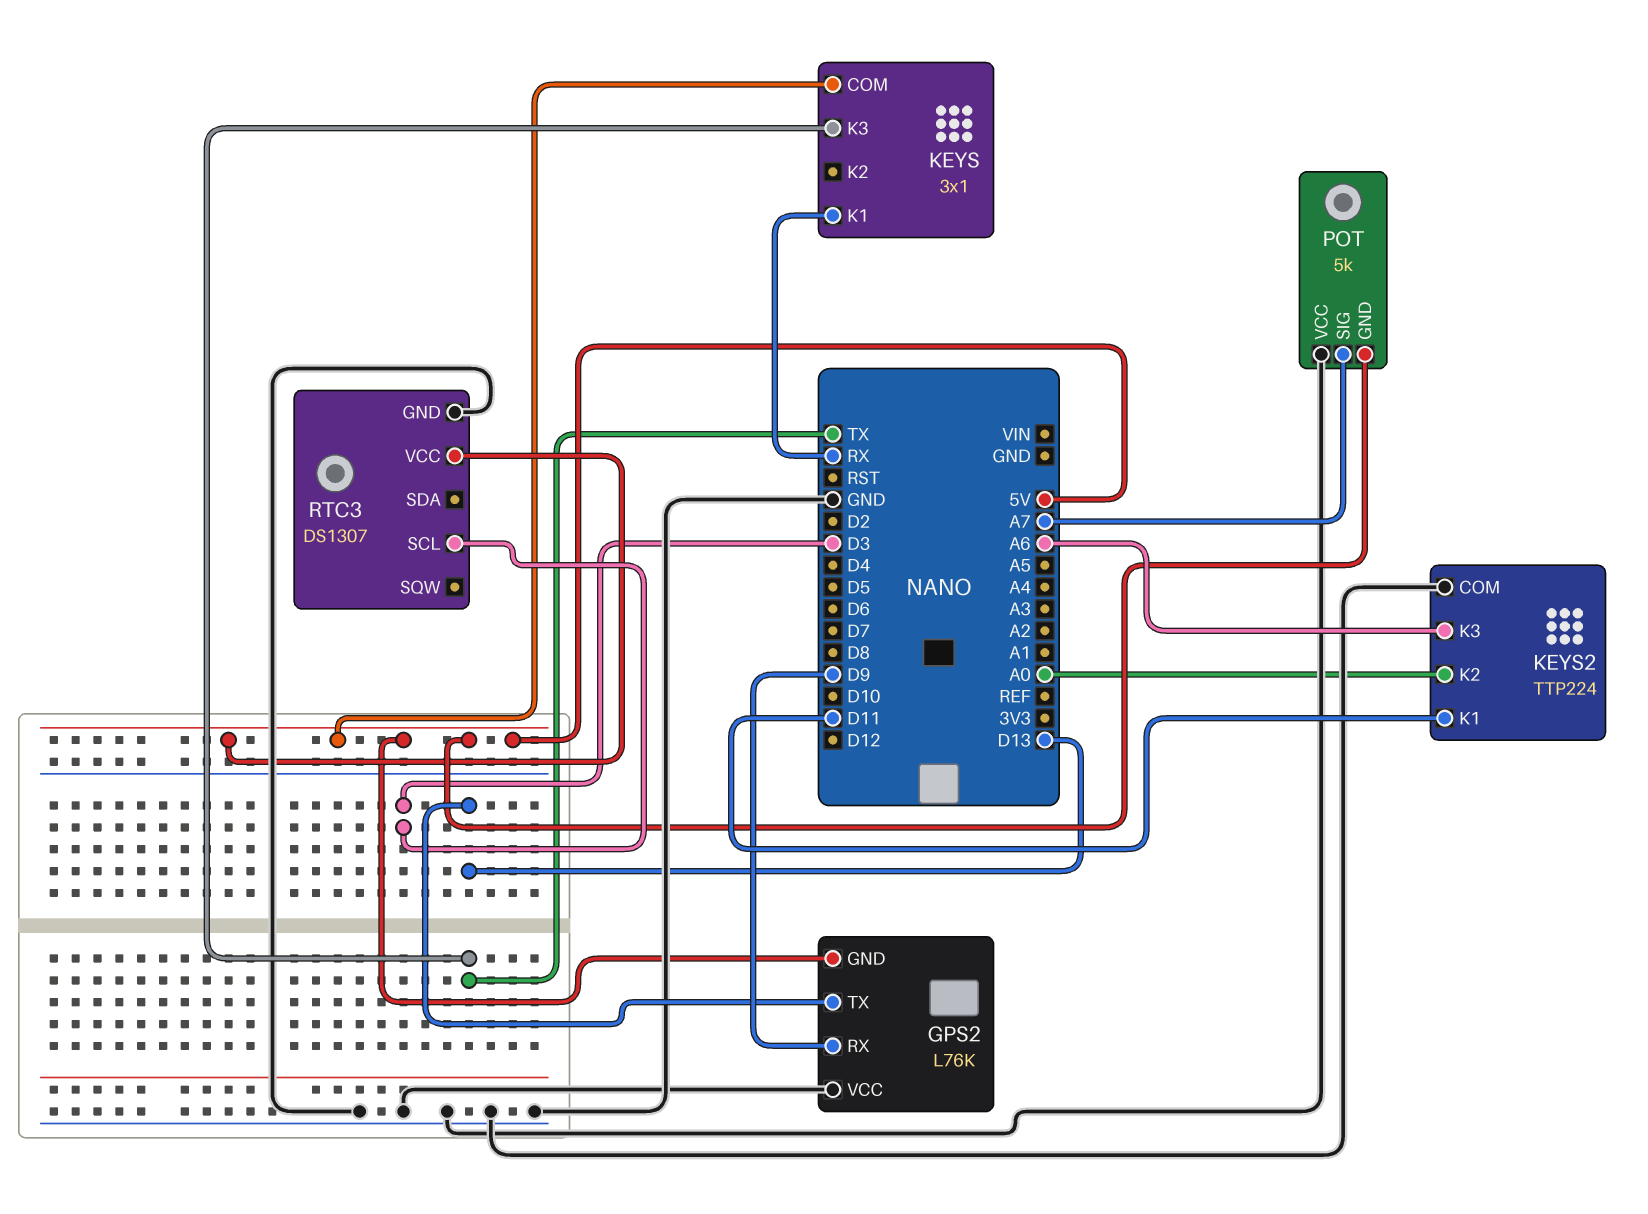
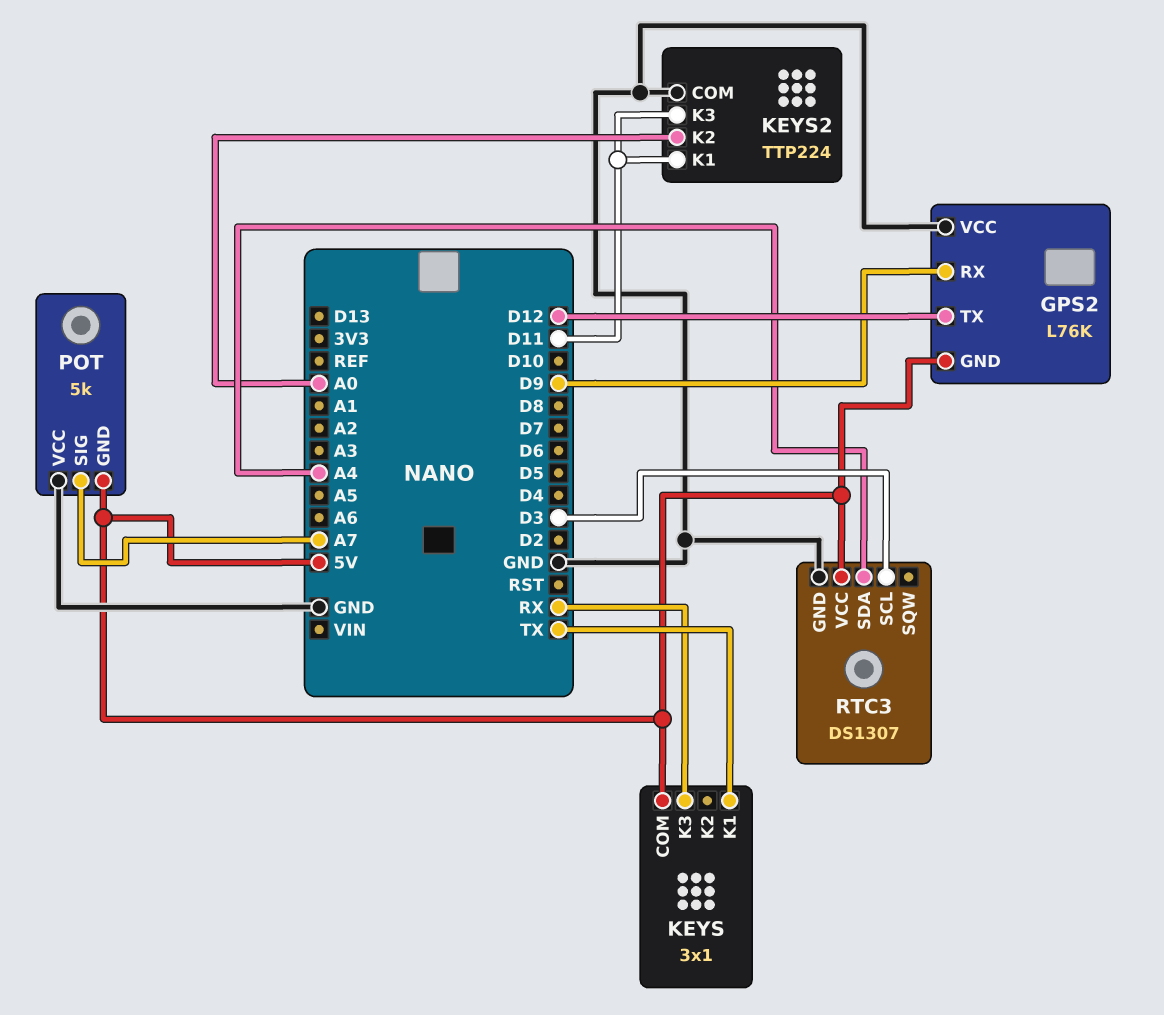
GPS2 pin TX: D13 -> D12
KEYS pin K1: RX -> TX
KEYS pin K3: TX -> RX
KEYS2 pin K3: A6 -> D11
RTC3 pin SDA: none -> A4

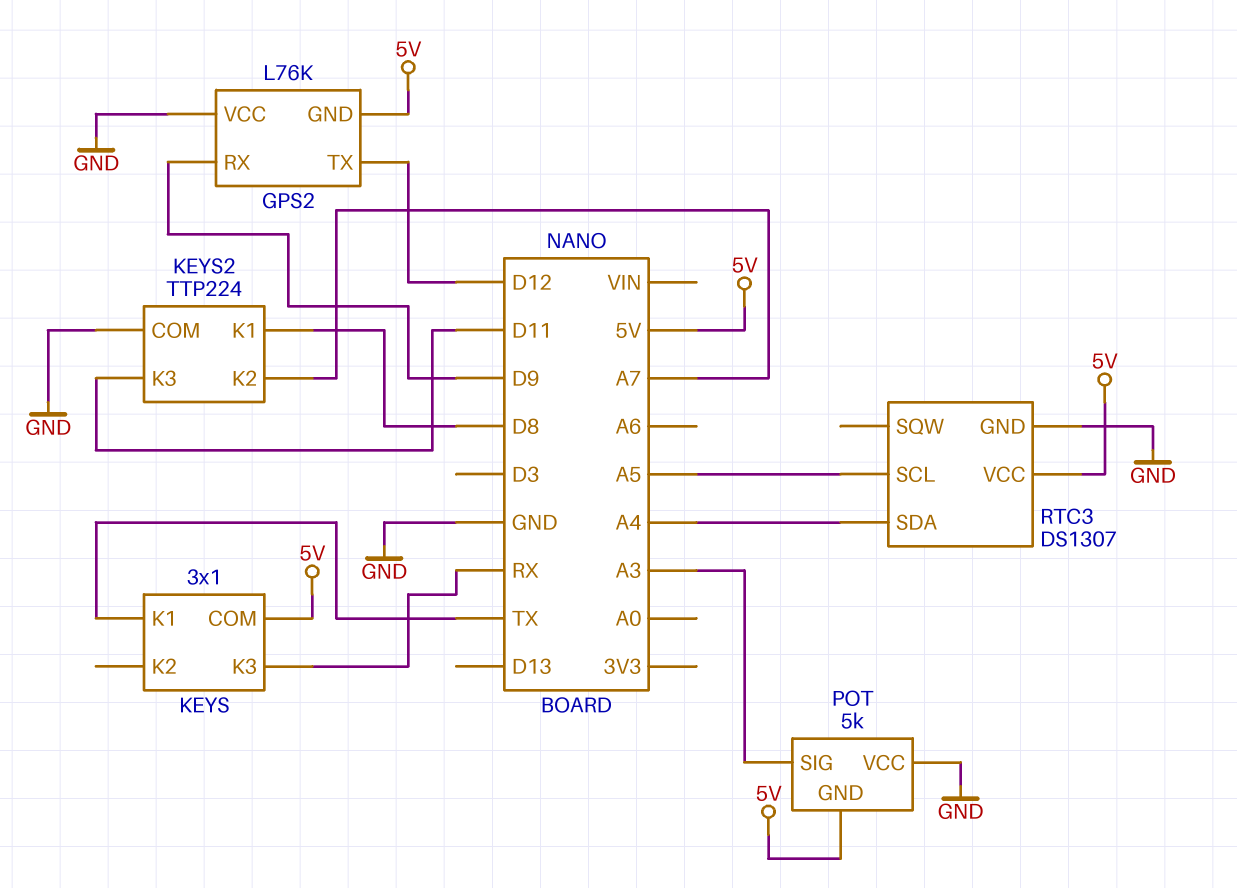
KEYS2 pin K1: D11 -> D8
KEYS2 pin K2: A0 -> A7
POT pin SIG: A7 -> A3
RTC3 pin SCL: D3 -> A5

